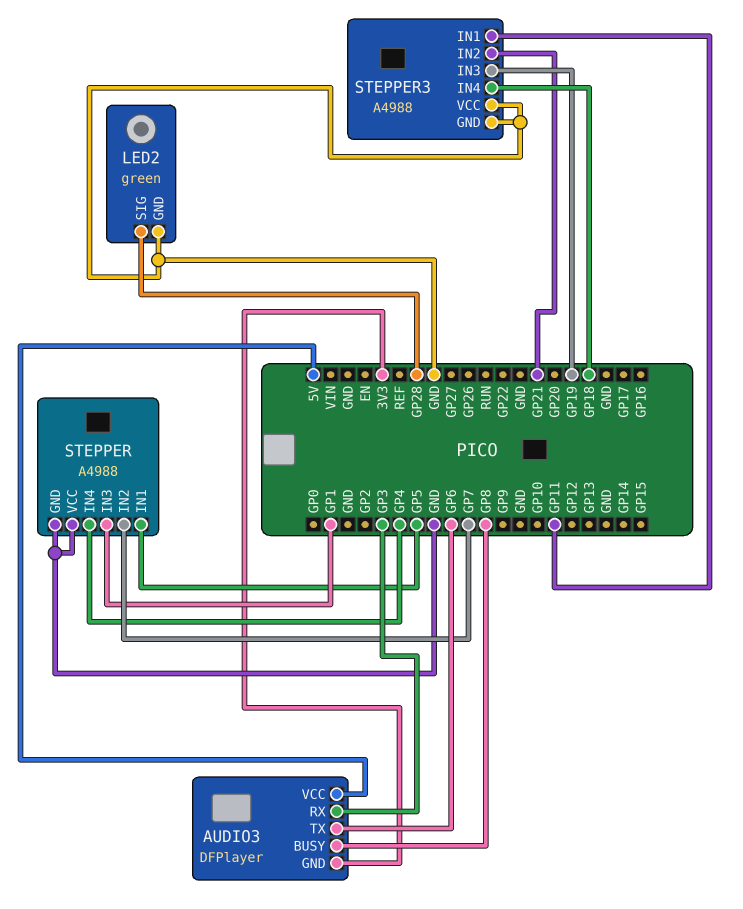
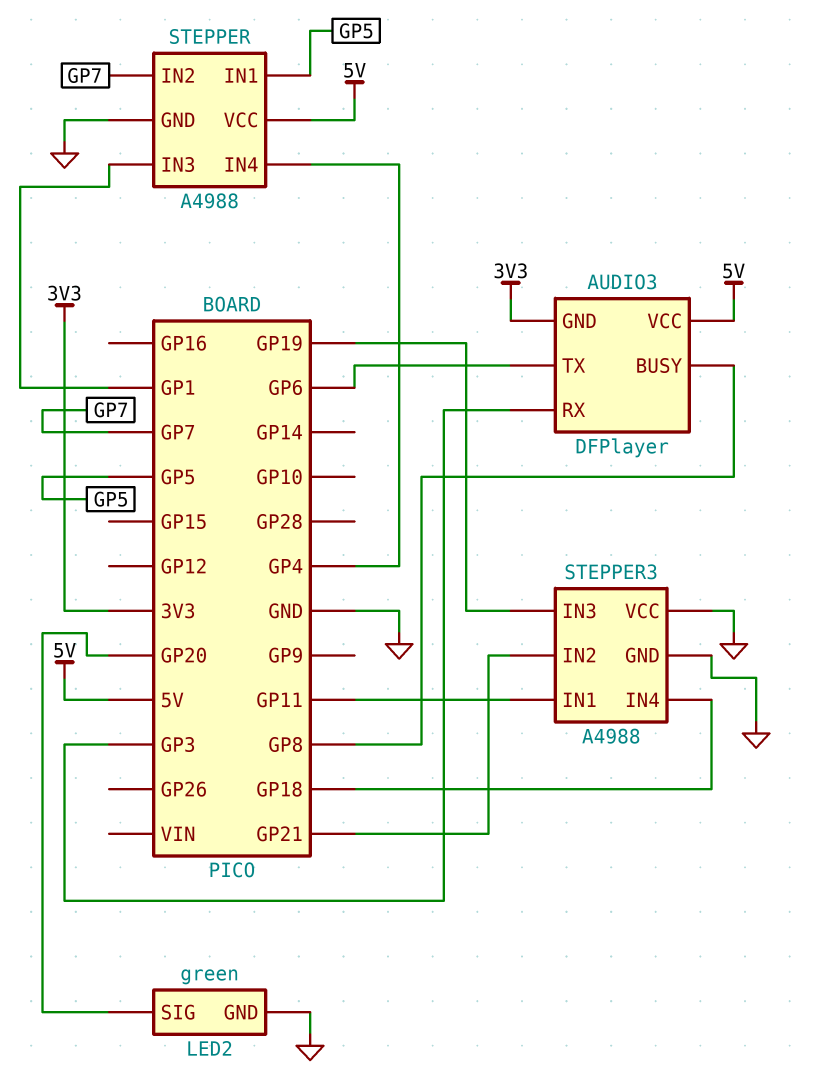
LED2 pin SIG: GP28 -> GP20
STEPPER pin VCC: GND -> 5V

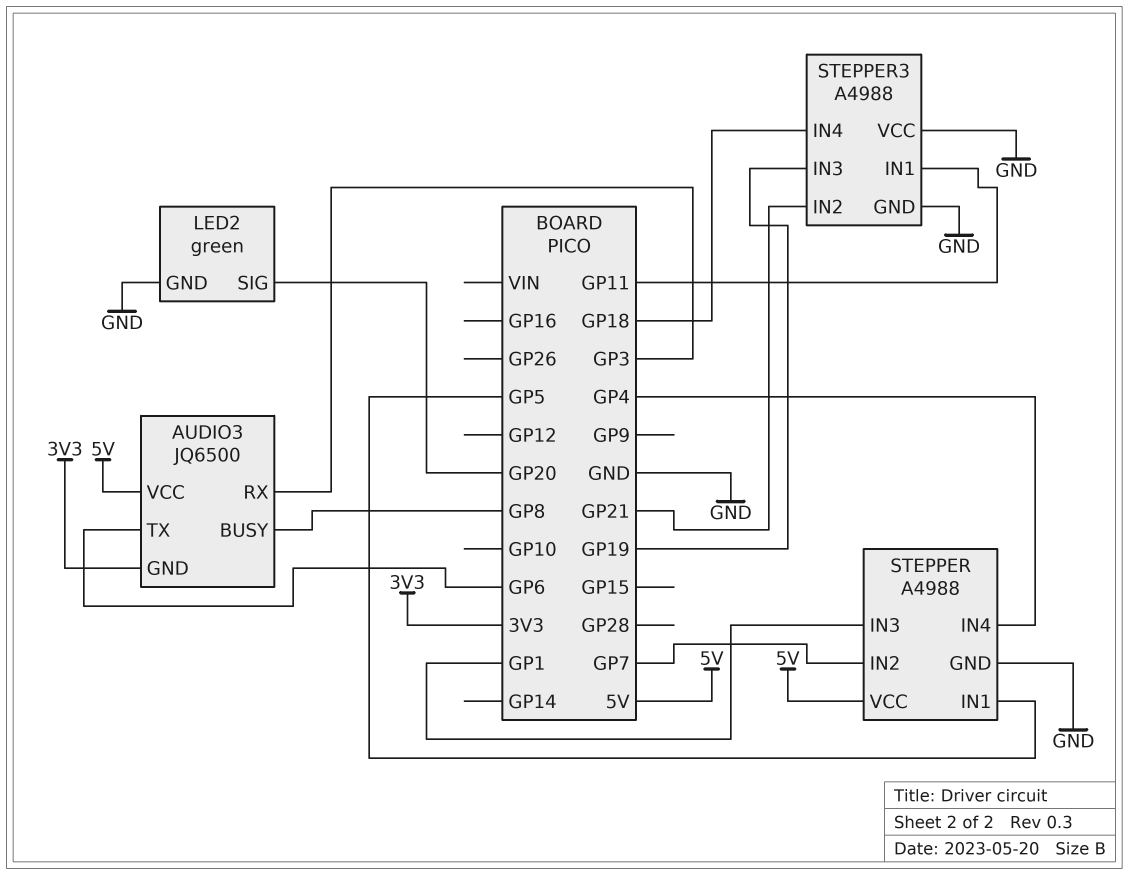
AUDIO3: DFPlayer -> JQ6500

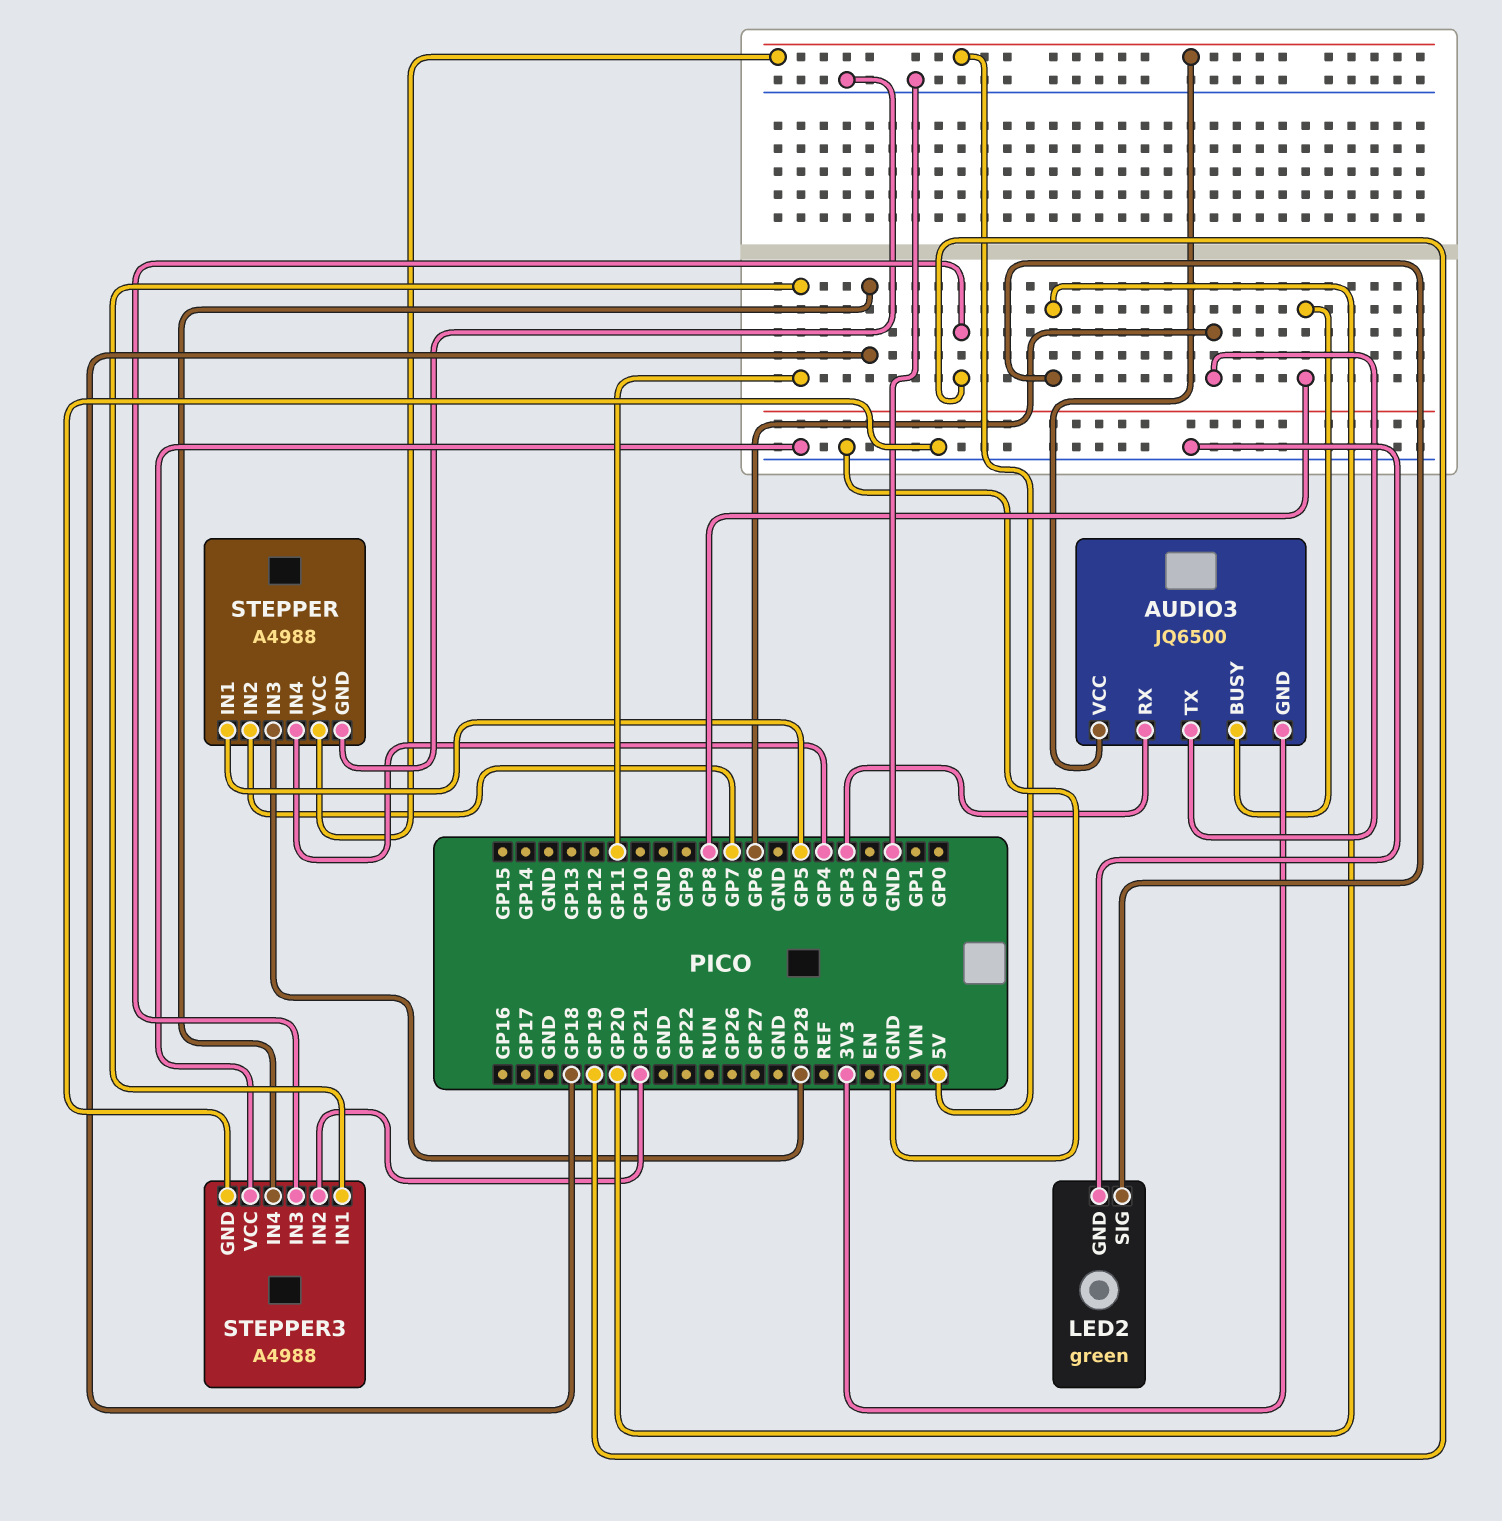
STEPPER pin IN3: GP1 -> GP28

